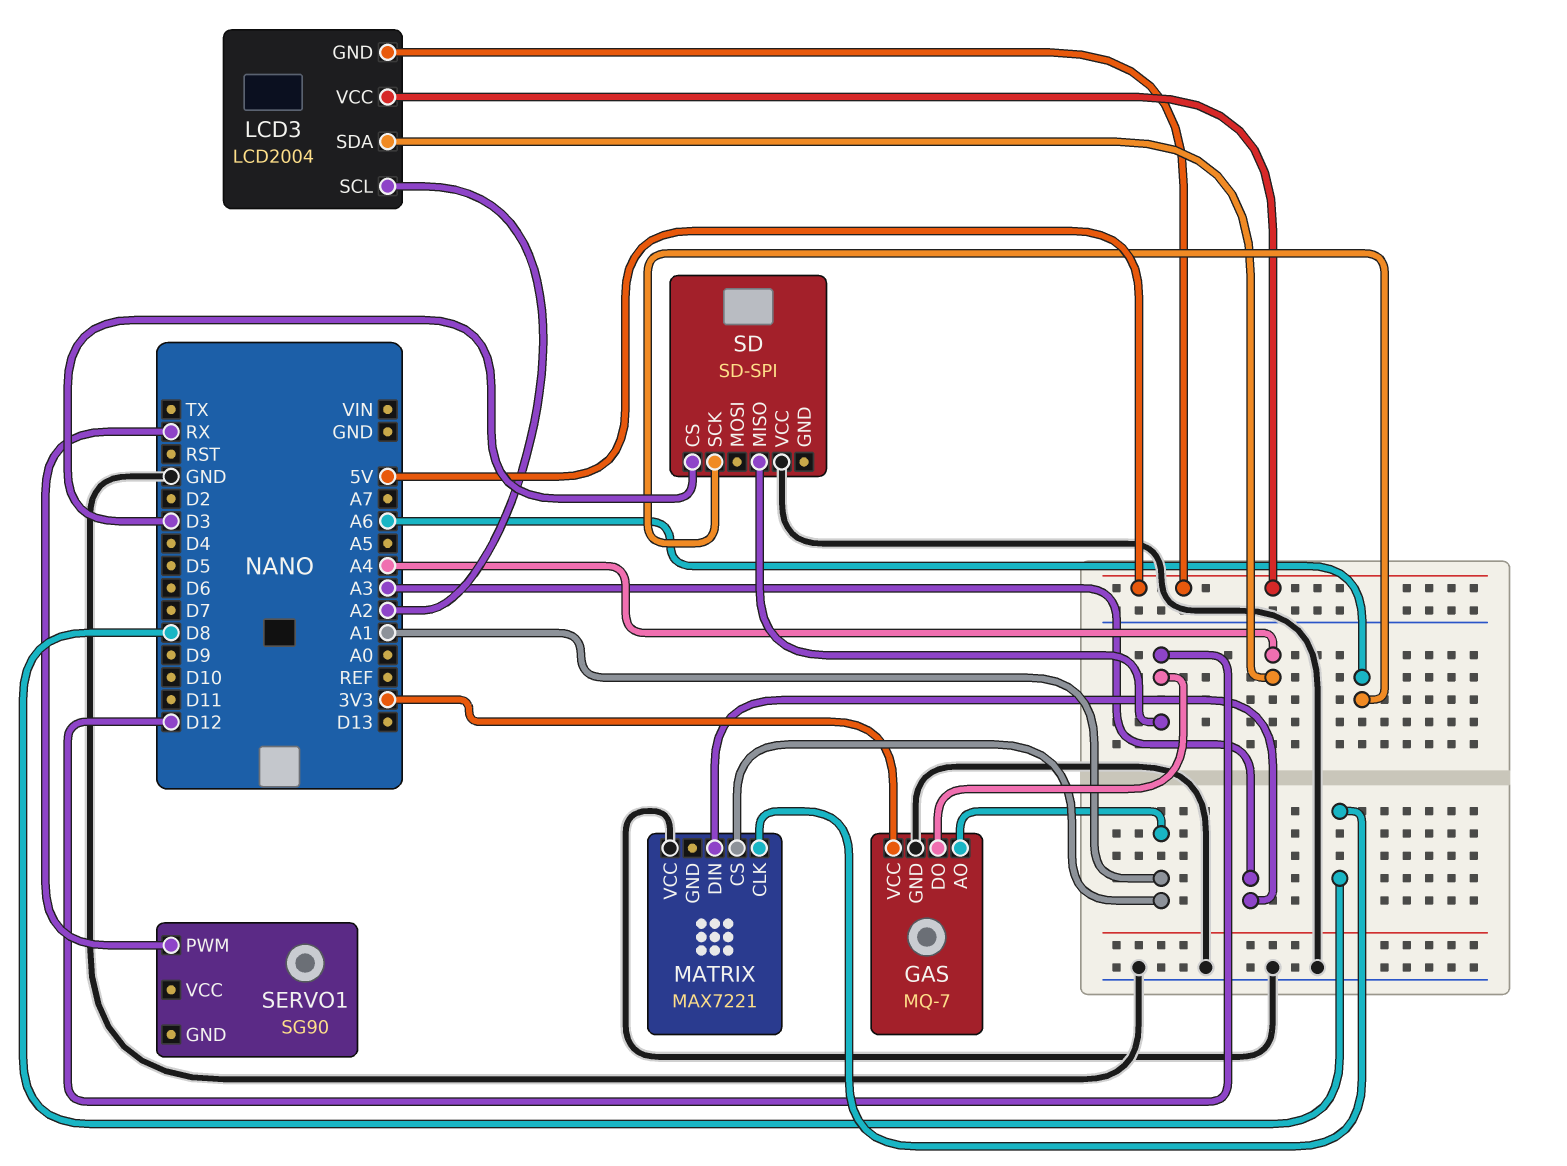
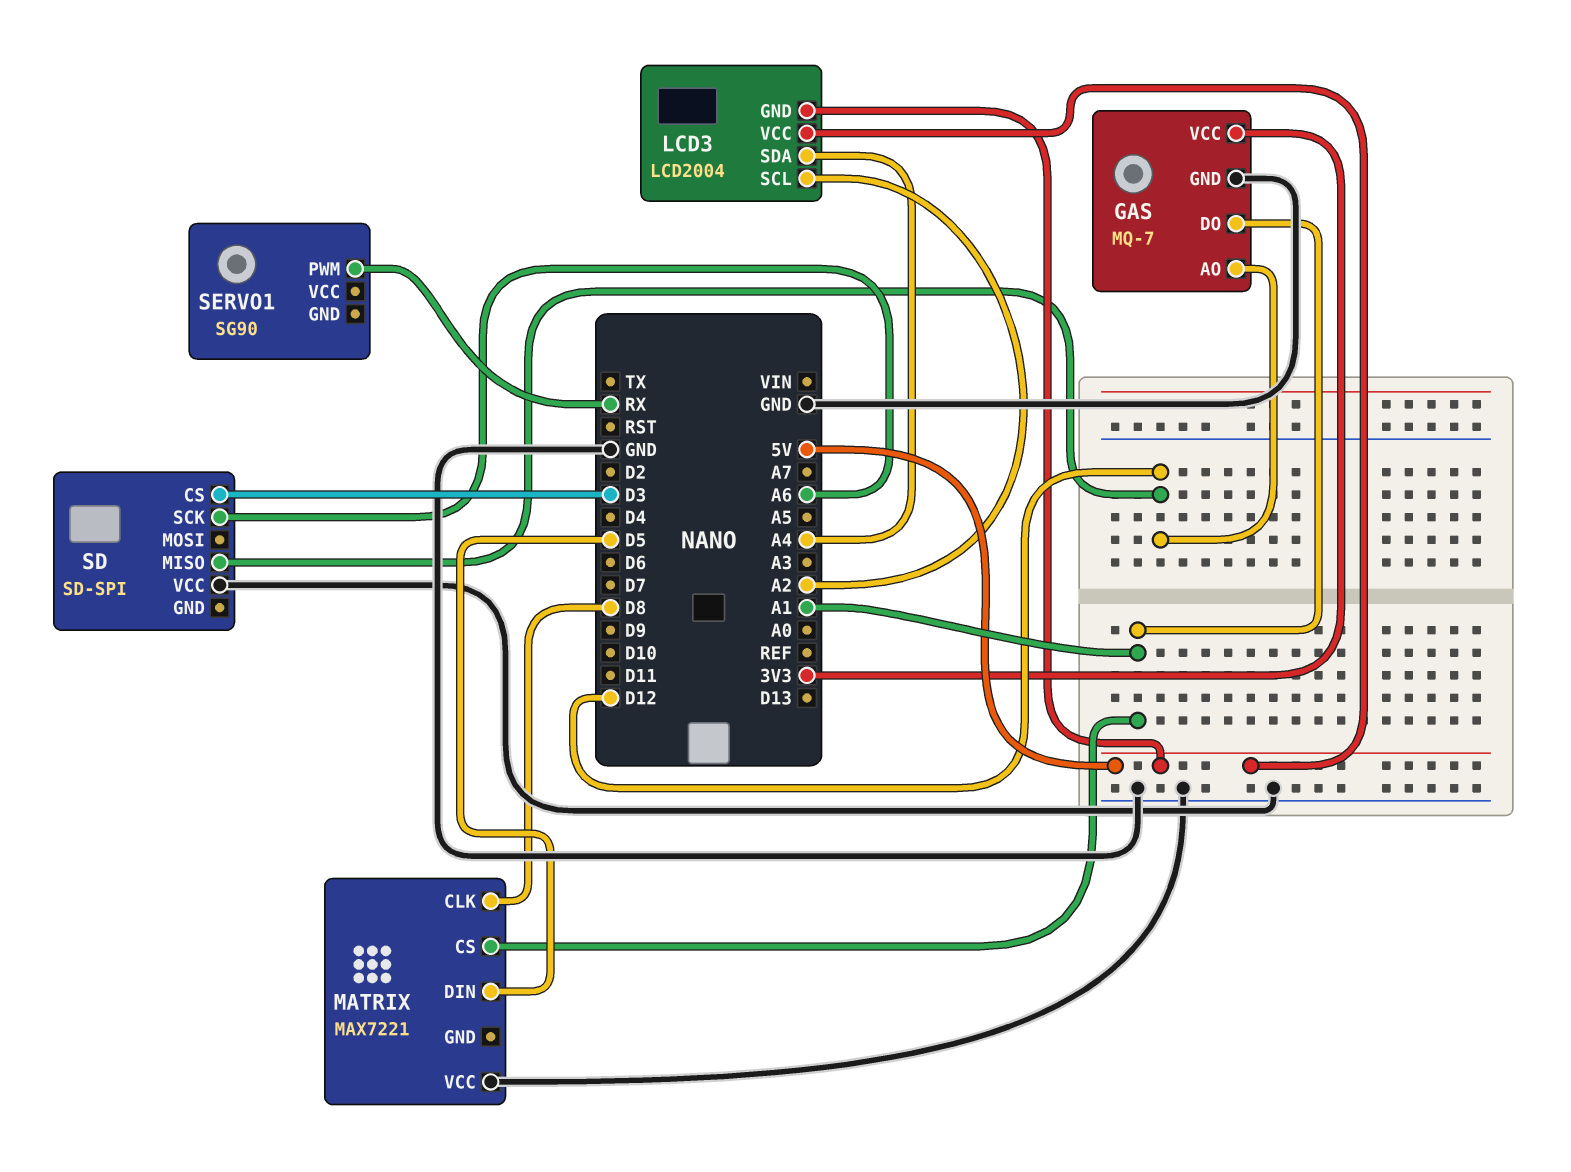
GAS pin AO: A1 -> D12
GAS pin DO: D12 -> A1
MATRIX pin DIN: A3 -> D5

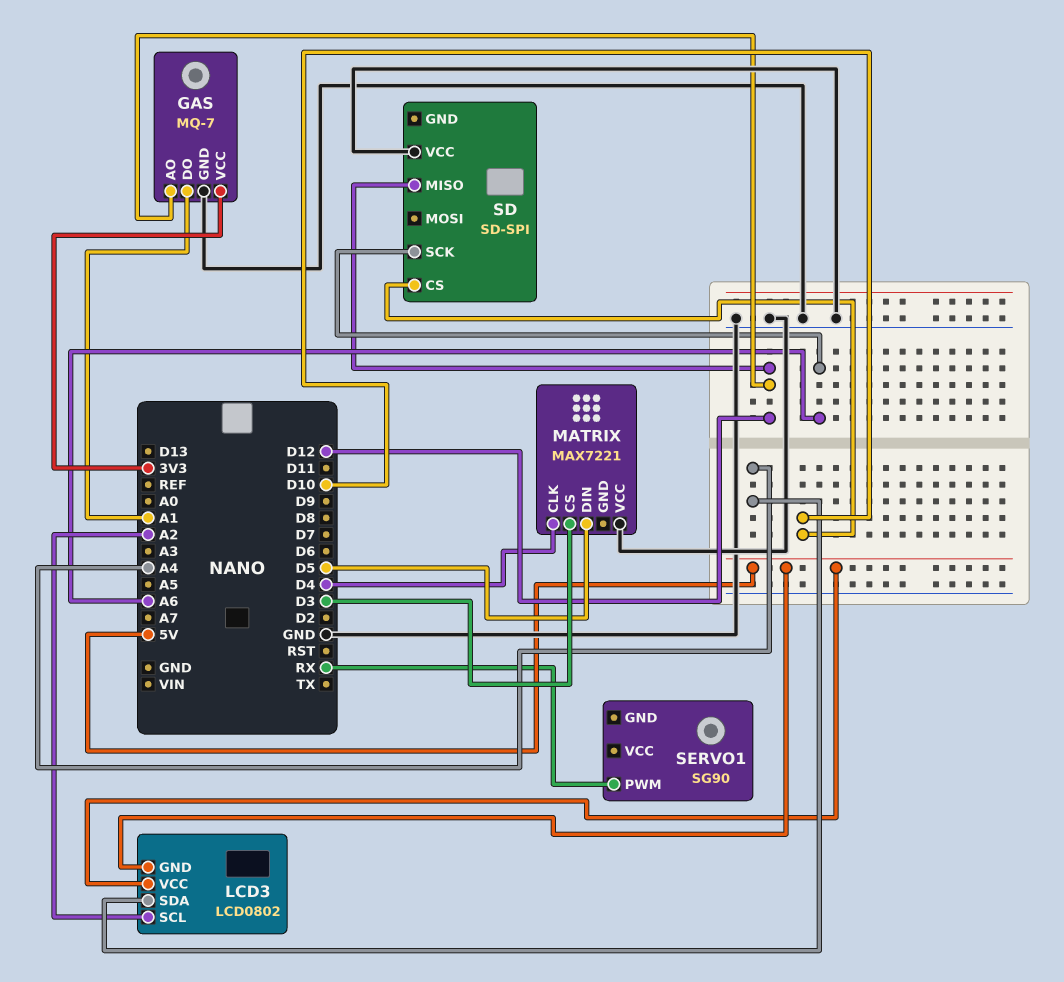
LCD3: LCD2004 -> LCD0802
MATRIX pin CLK: D8 -> D4
MATRIX pin CS: A1 -> D3
SD pin CS: D3 -> D10

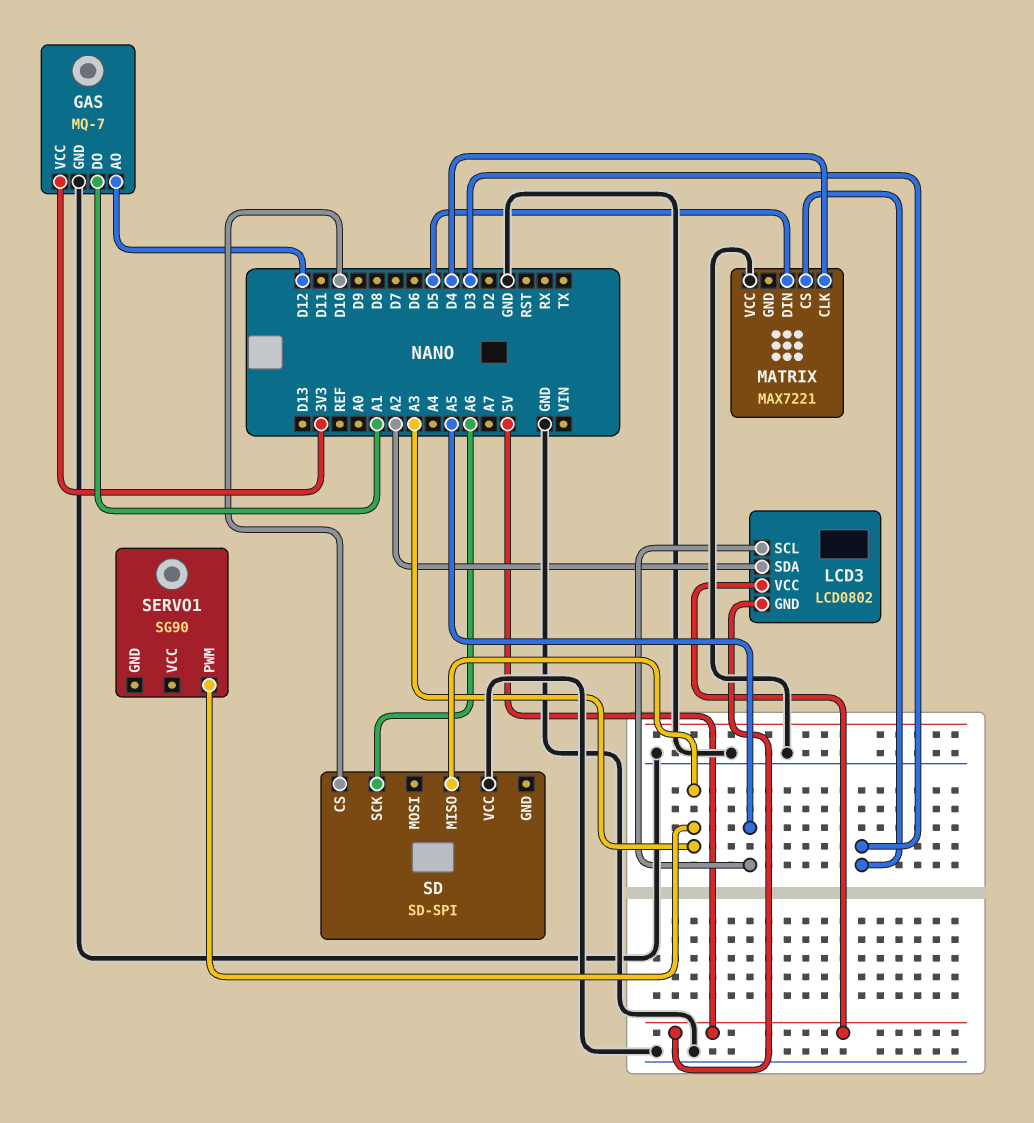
LCD3 pin SCL: A2 -> A5
LCD3 pin SDA: A4 -> A2
SD pin MISO: D12 -> A3
SERVO1 pin PWM: RX -> A3

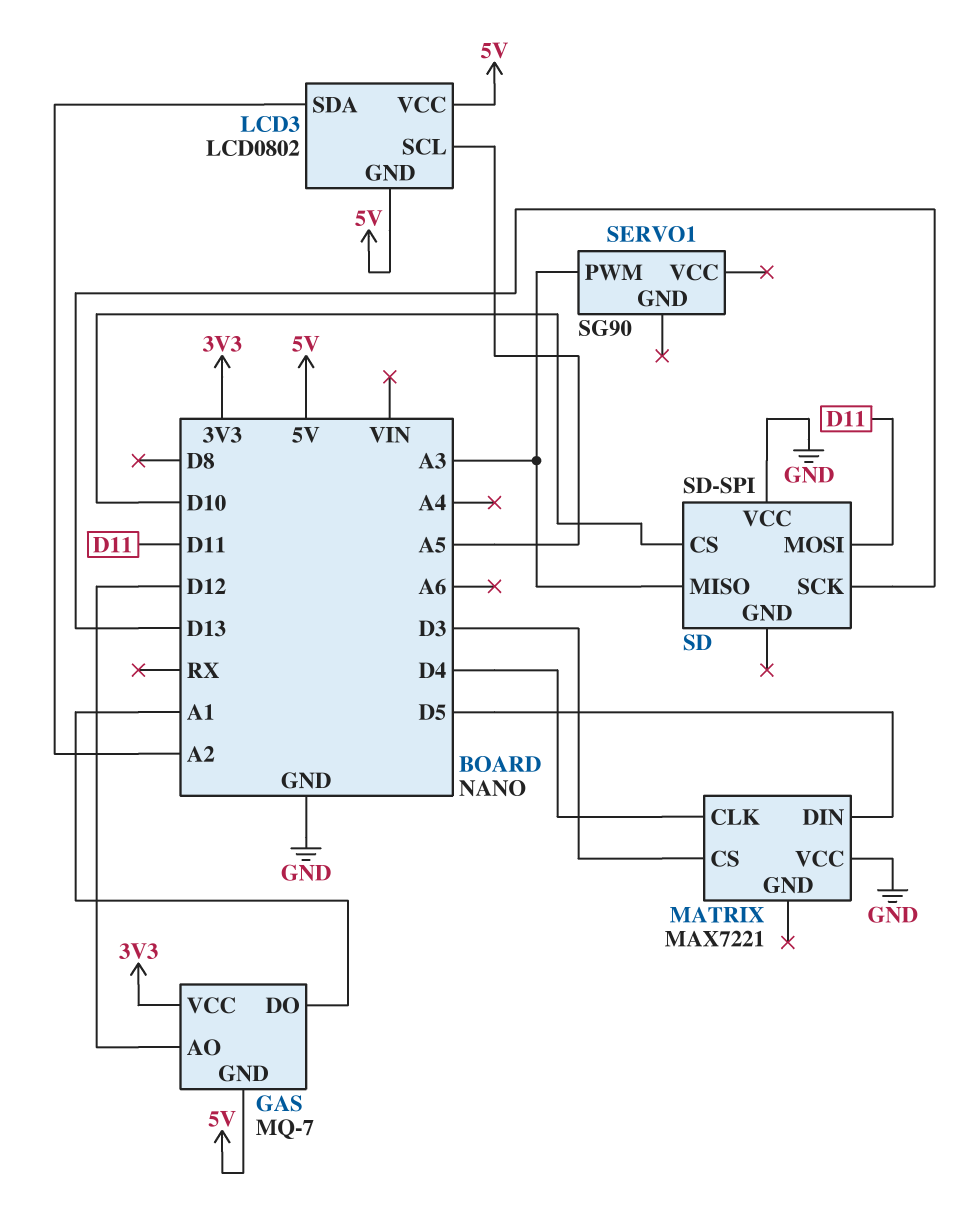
GAS pin GND: GND -> 5V
SD pin MOSI: none -> D11
SD pin SCK: A6 -> D13

